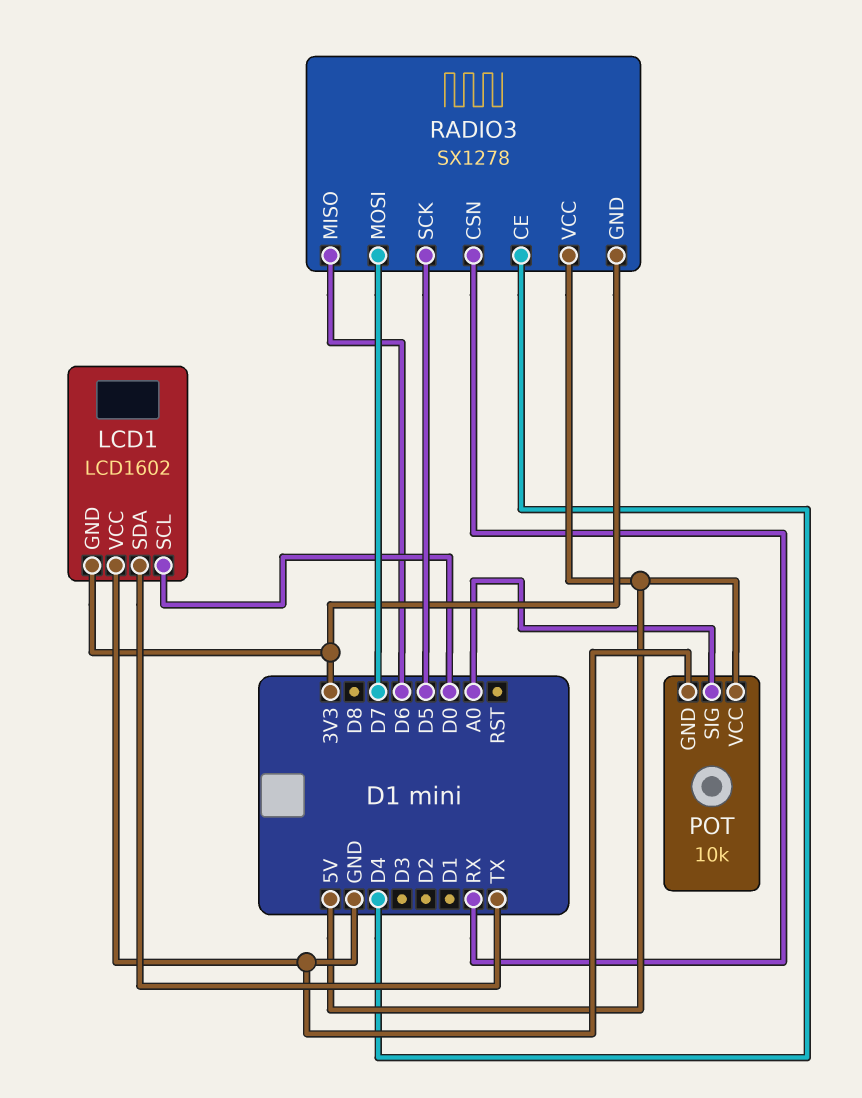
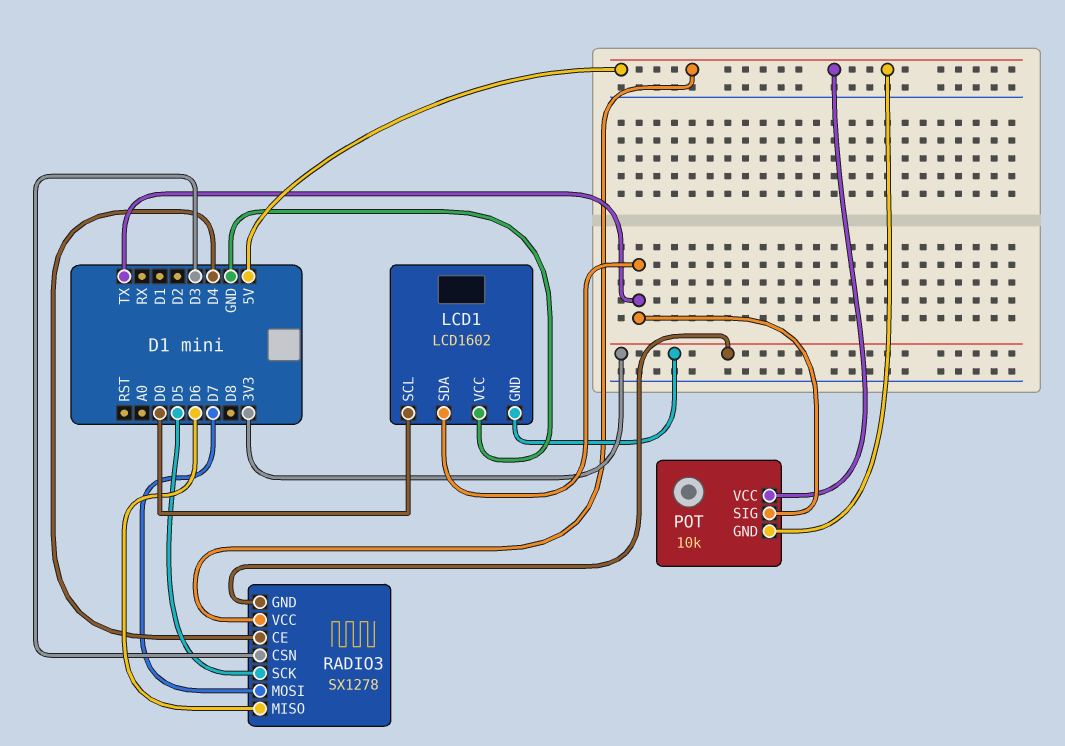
POT pin GND: GND -> 5V
POT pin SIG: A0 -> TX
RADIO3 pin CSN: RX -> D3

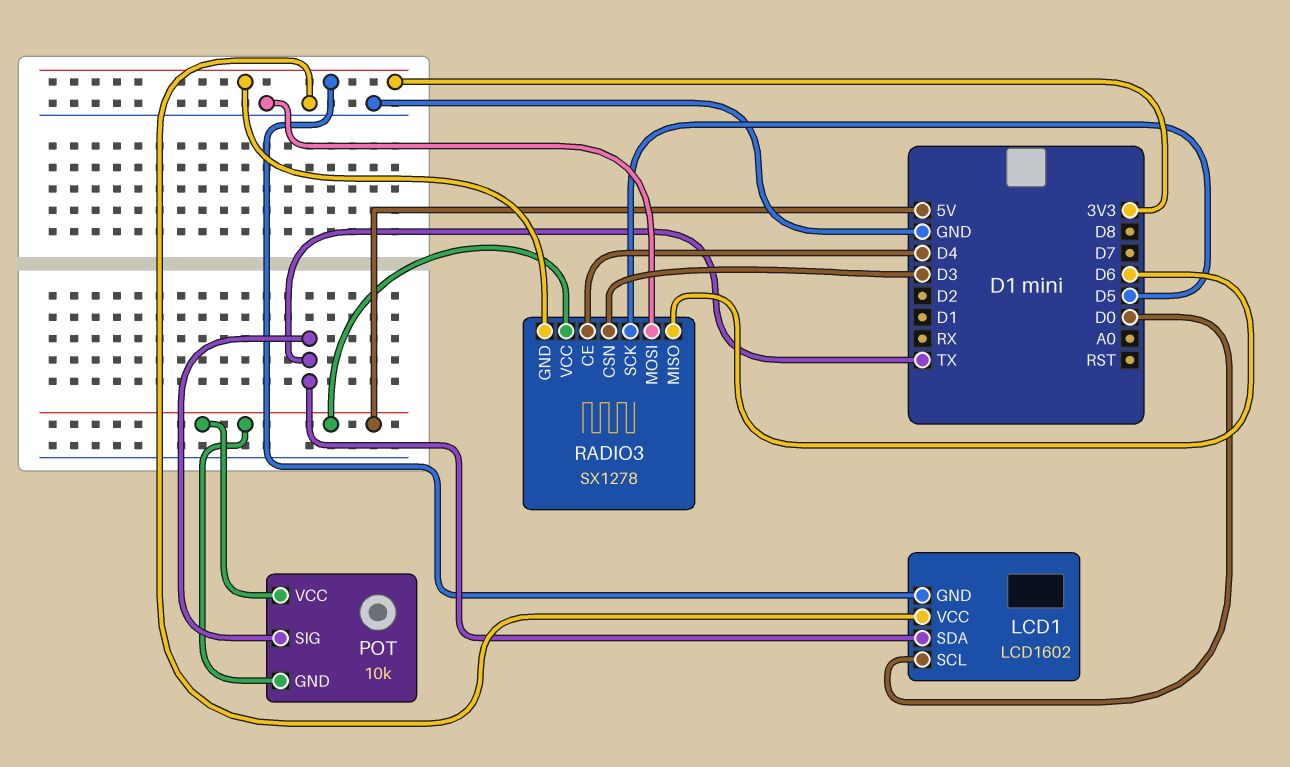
RADIO3 pin MOSI: D7 -> GND

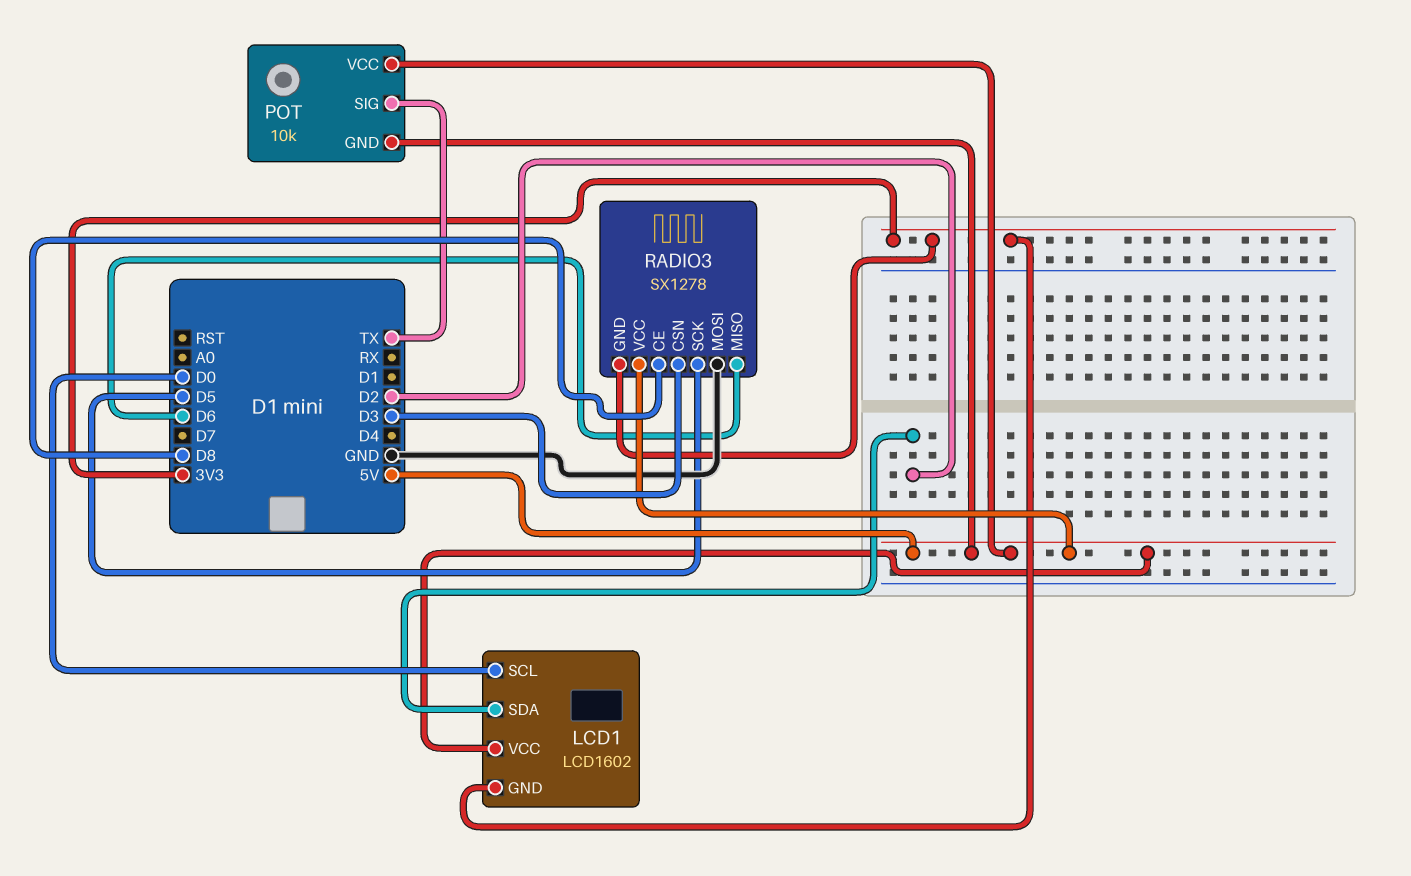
LCD1 pin SDA: TX -> D2
LCD1 pin VCC: GND -> 5V
RADIO3 pin CE: D4 -> D8

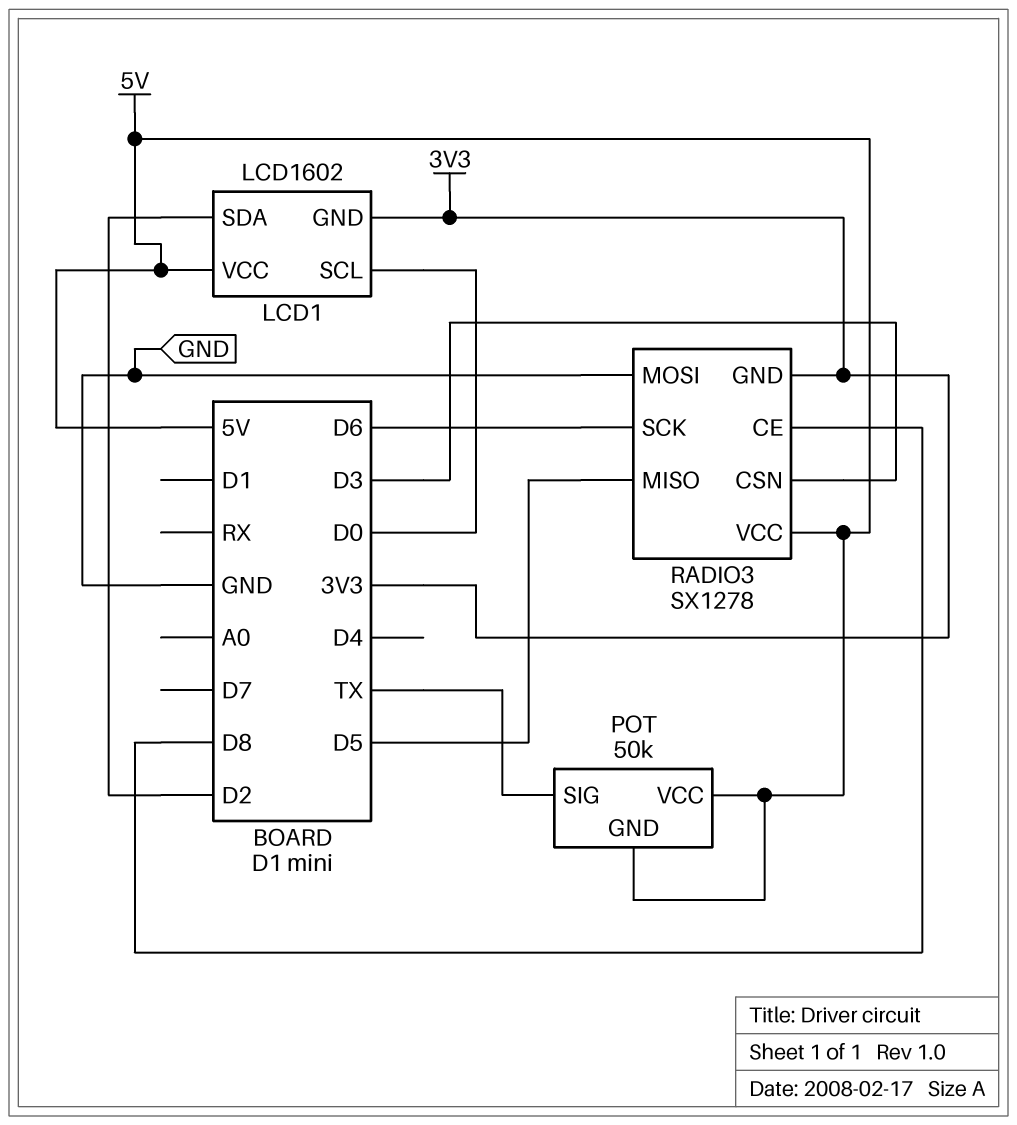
POT: 10k -> 50k
RADIO3 pin MISO: D6 -> D5
RADIO3 pin SCK: D5 -> D6

